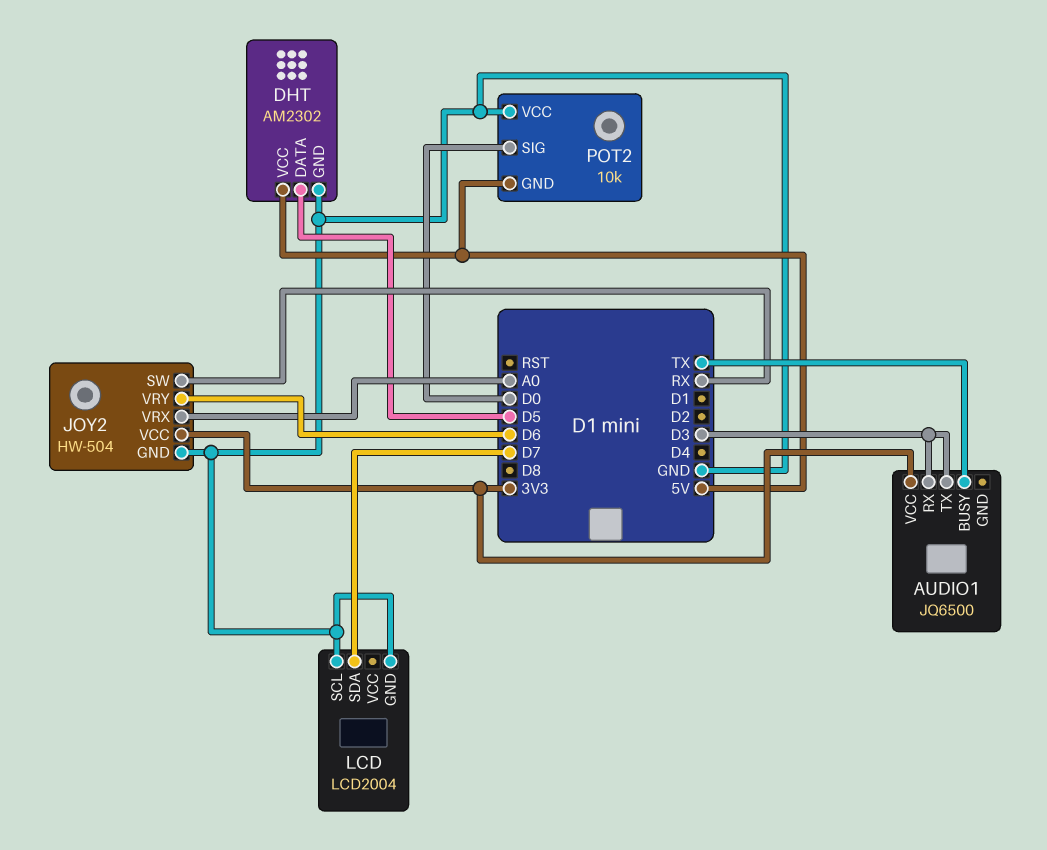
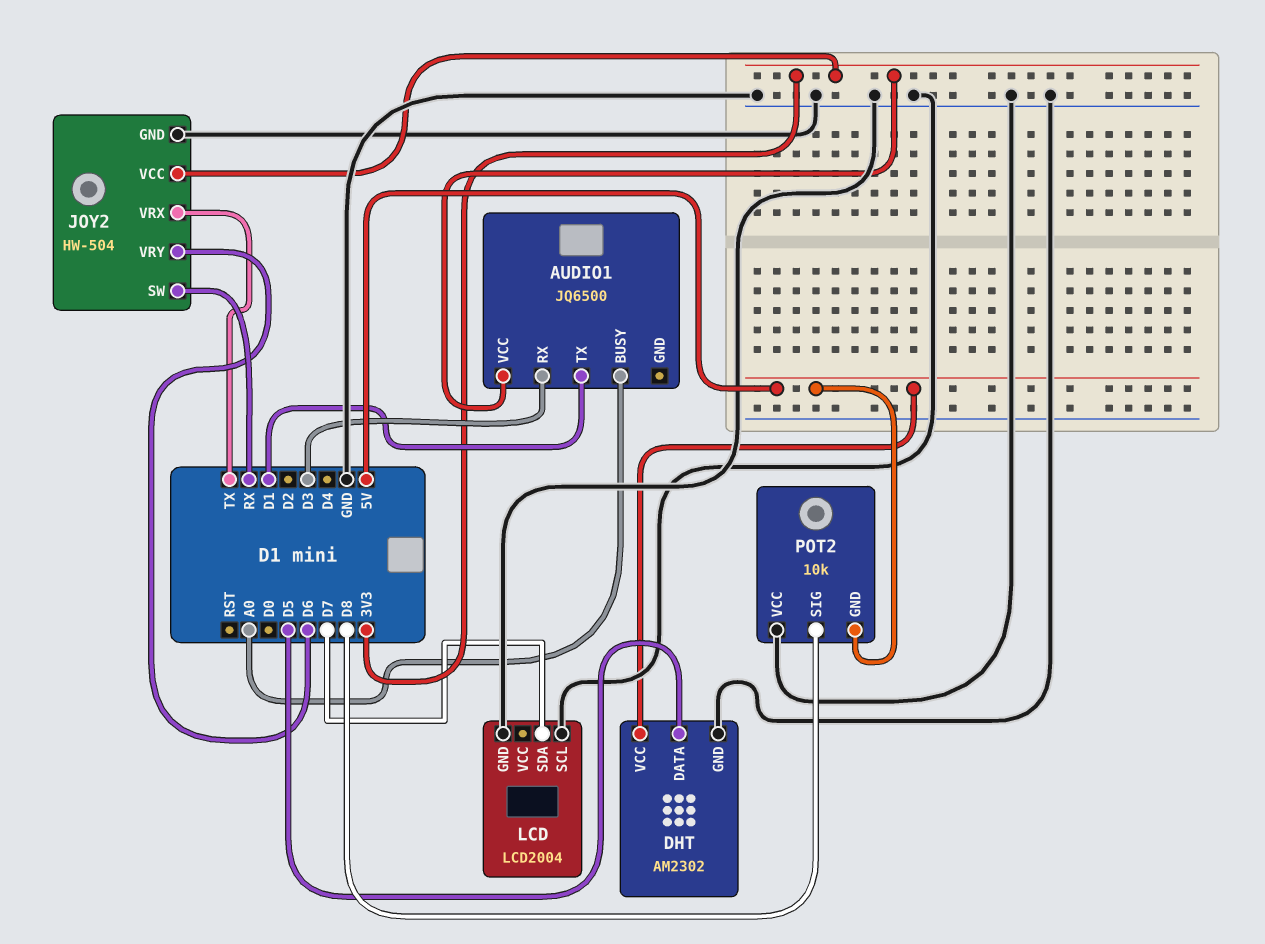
AUDIO1 pin BUSY: TX -> A0
AUDIO1 pin TX: D3 -> D1
JOY2 pin VRX: A0 -> TX
POT2 pin SIG: D0 -> D8

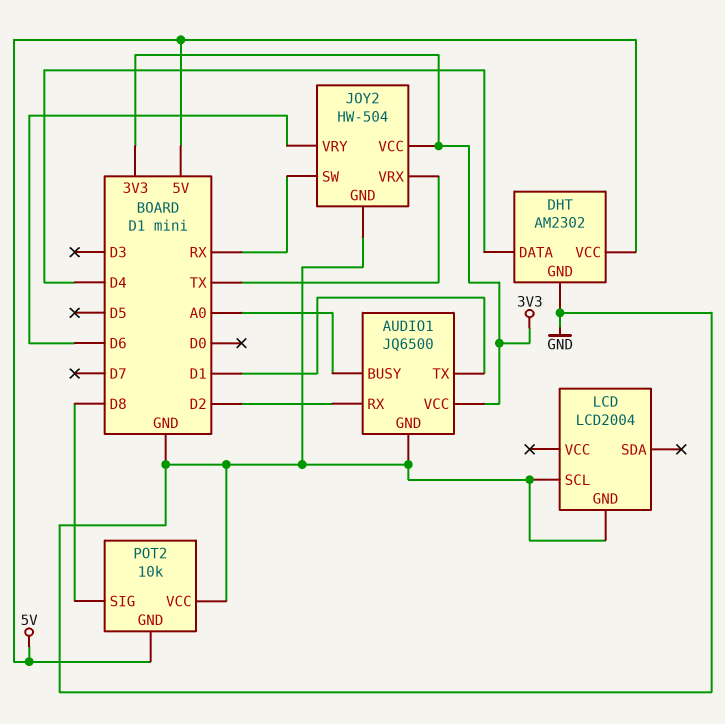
AUDIO1 pin GND: none -> GND
AUDIO1 pin RX: D3 -> D2
DHT pin DATA: D5 -> D4
LCD pin SDA: D7 -> none

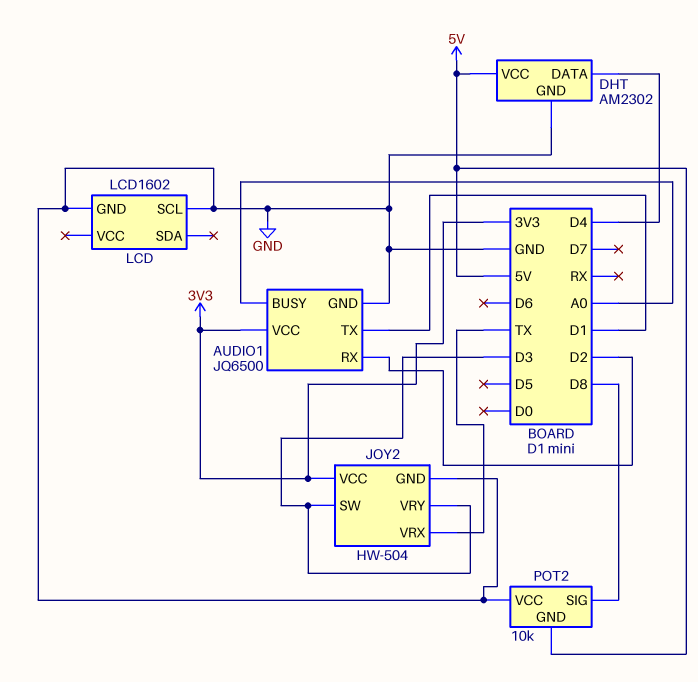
JOY2 pin SW: RX -> D3
JOY2 pin VRY: D6 -> D3
LCD: LCD2004 -> LCD1602

